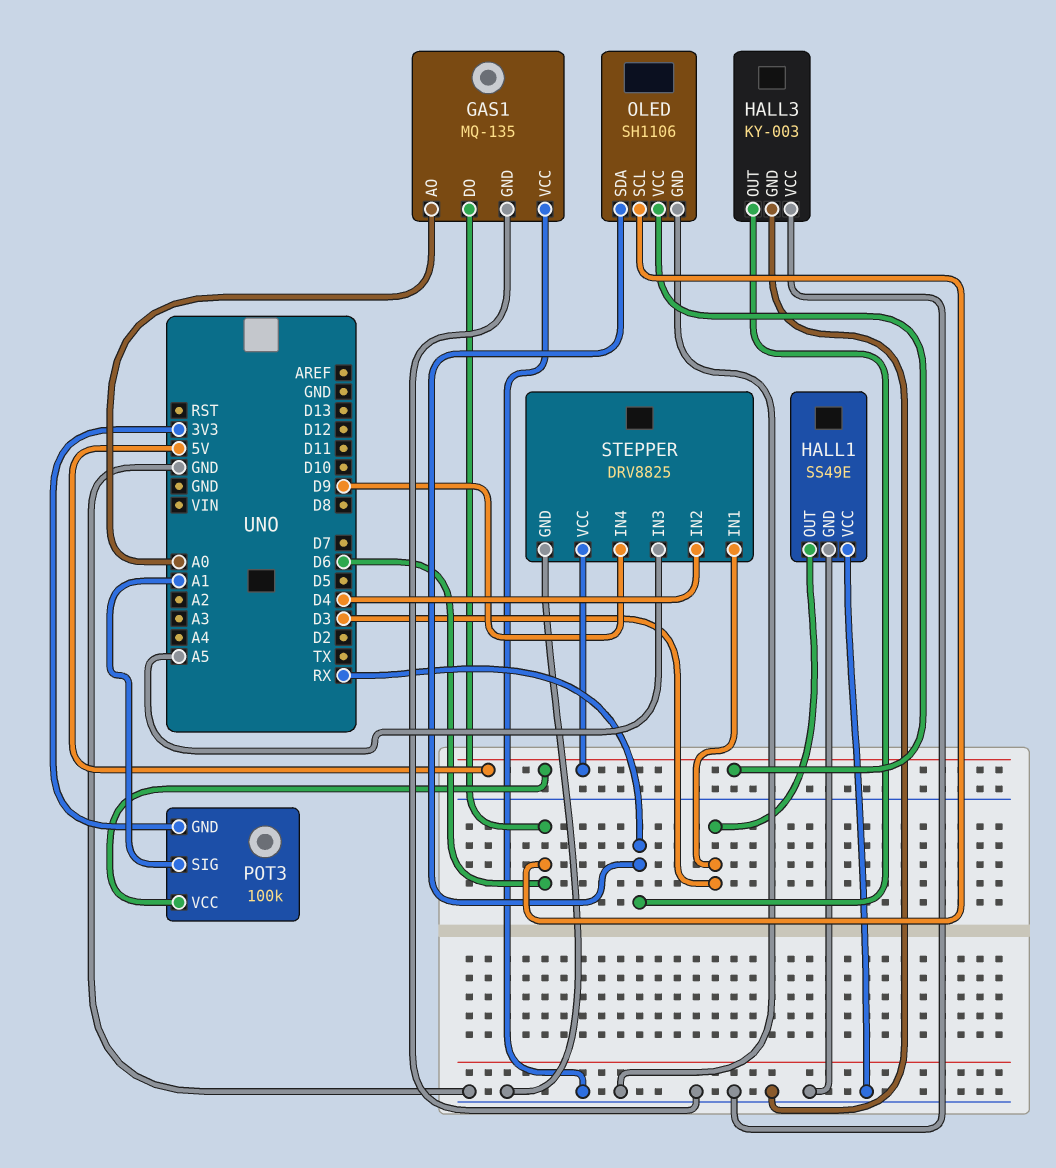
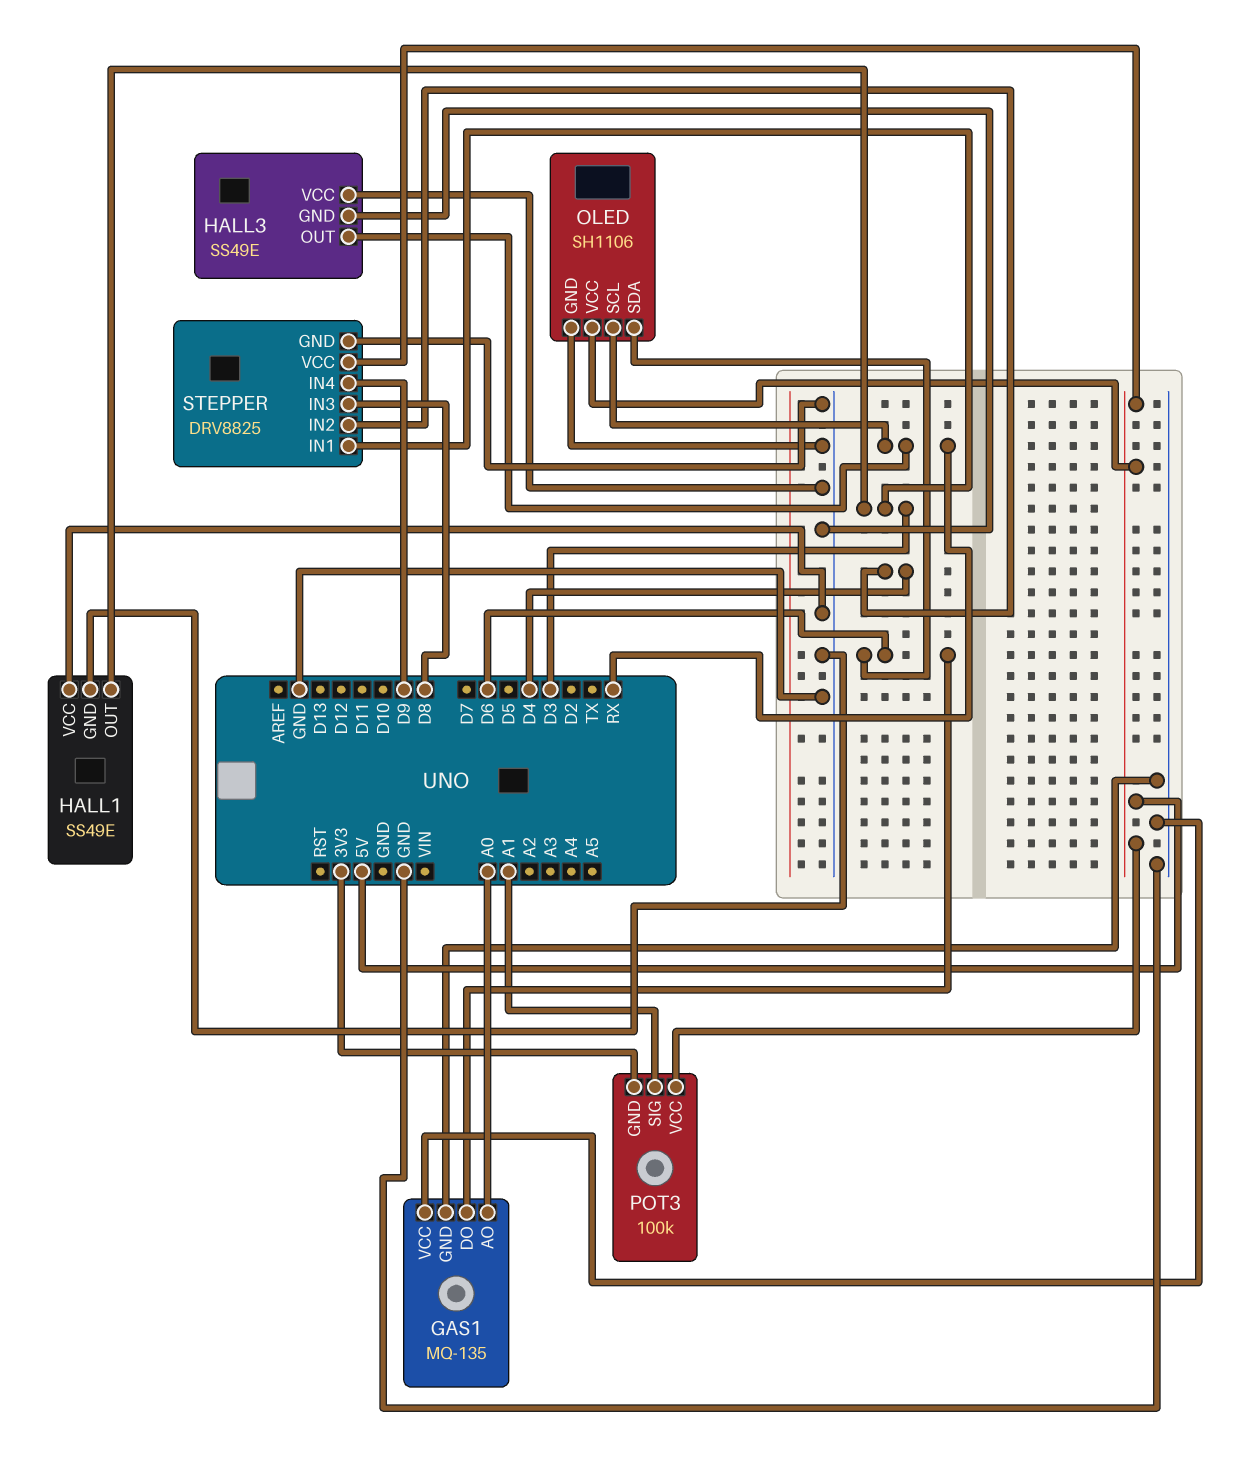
HALL3: KY-003 -> SS49E
OLED pin SCL: D6 -> RX
OLED pin SDA: RX -> D6
STEPPER pin IN3: A5 -> D8

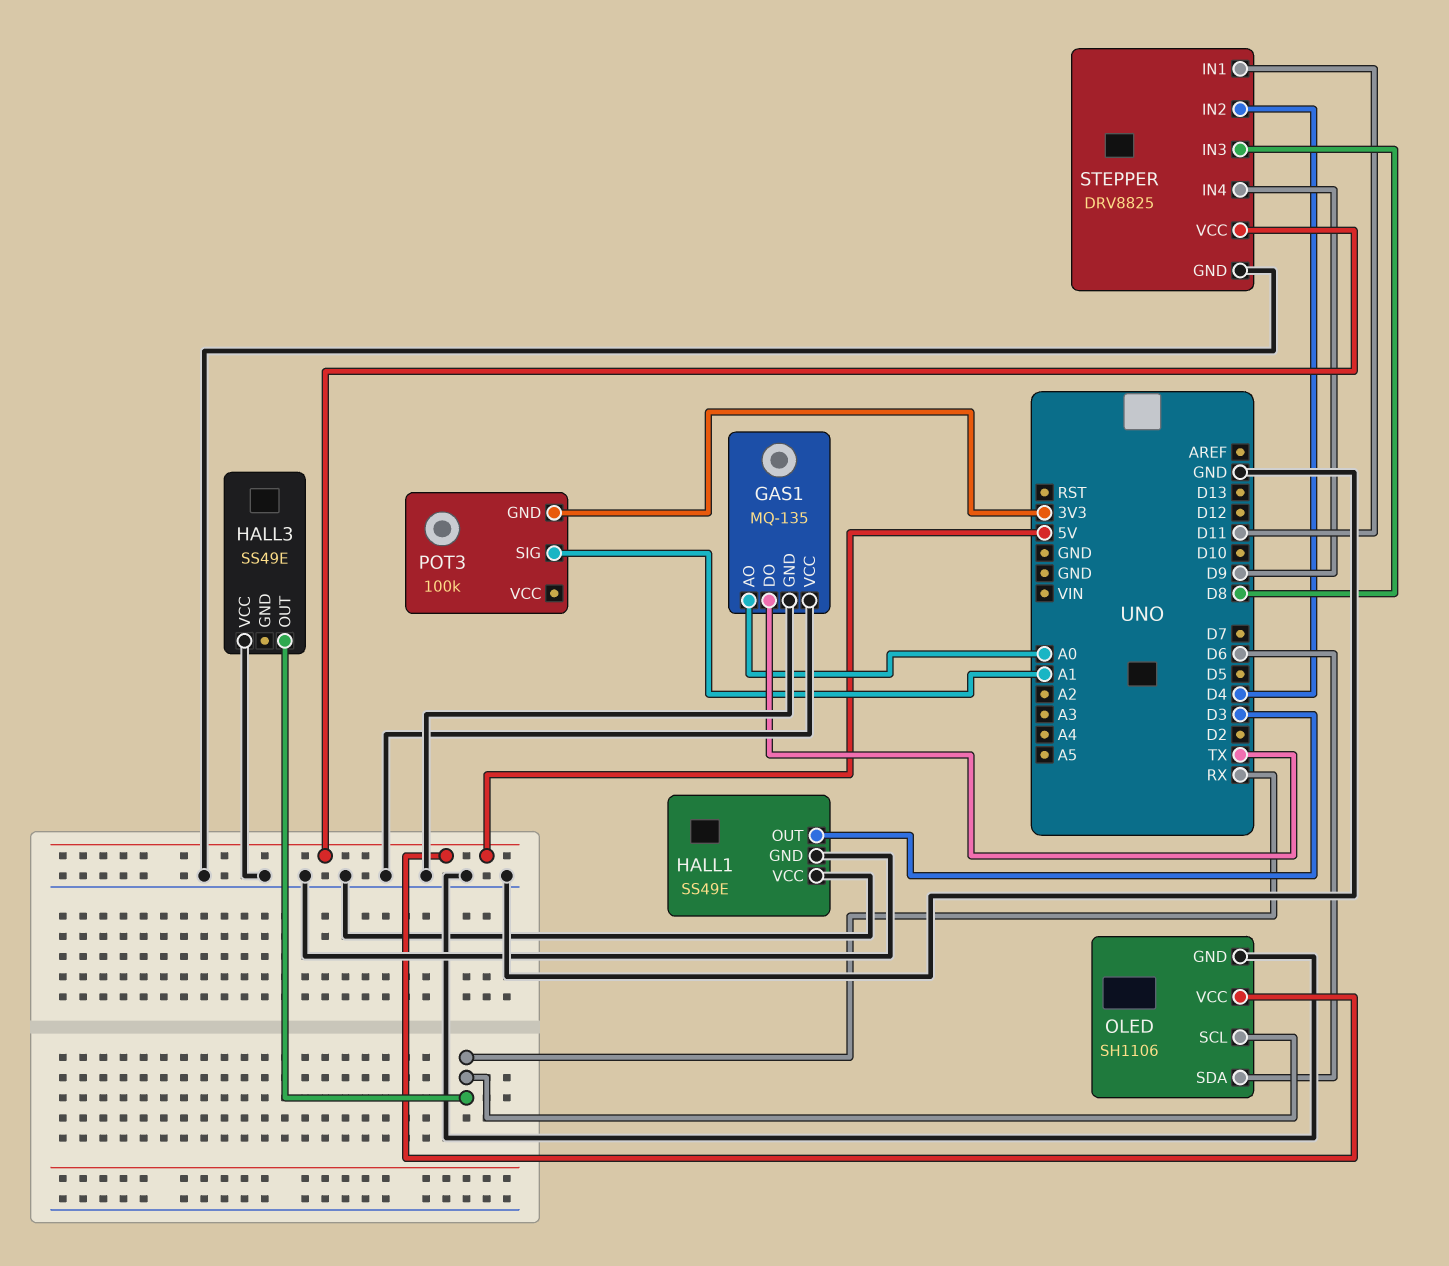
GAS1 pin DO: D6 -> TX
HALL3 pin GND: GND -> none
POT3 pin VCC: 5V -> none
STEPPER pin IN1: D3 -> D11

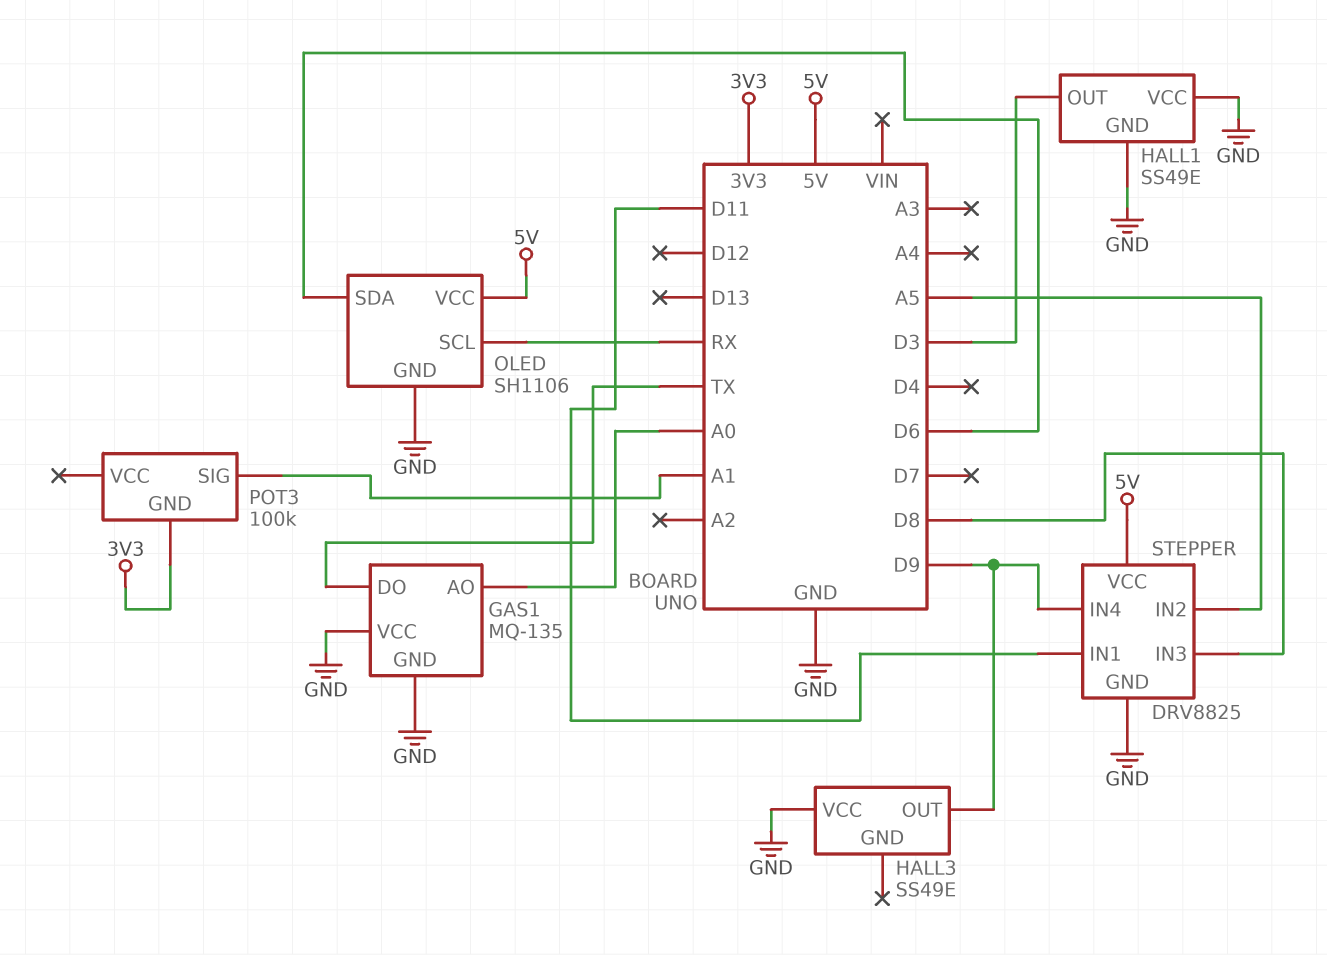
HALL3 pin OUT: RX -> D9
STEPPER pin IN2: D4 -> A5

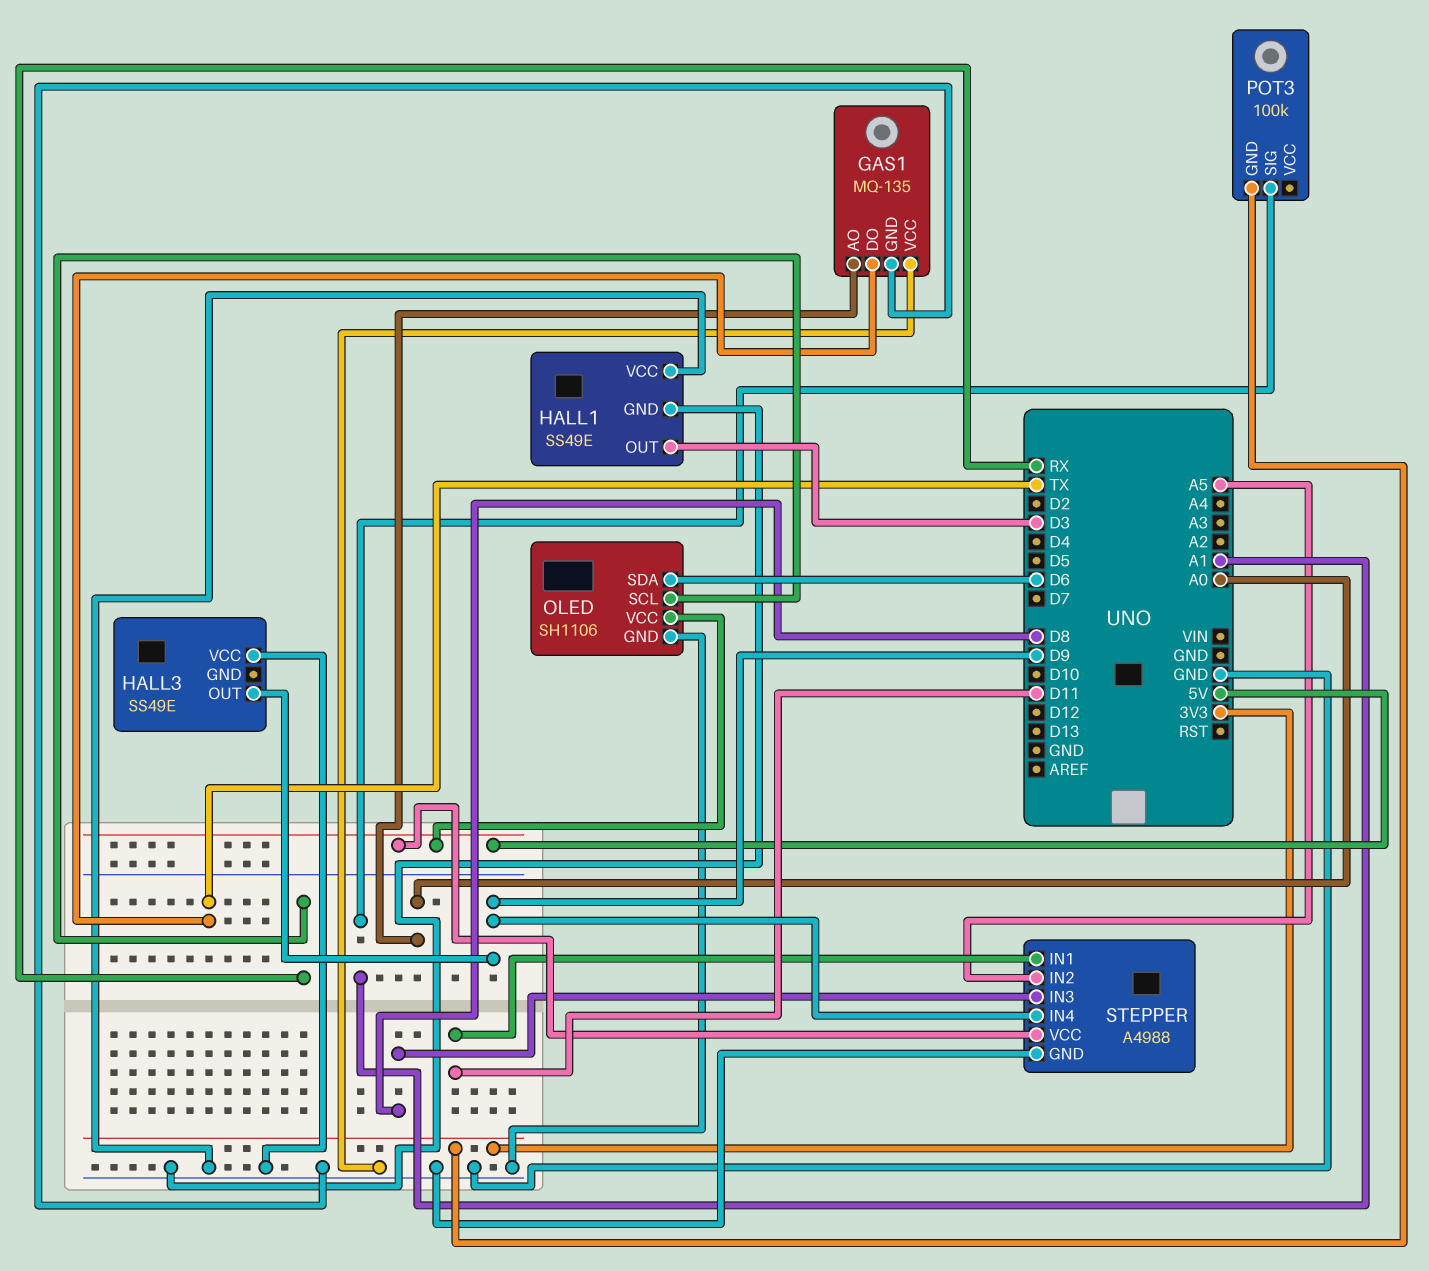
STEPPER: DRV8825 -> A4988

